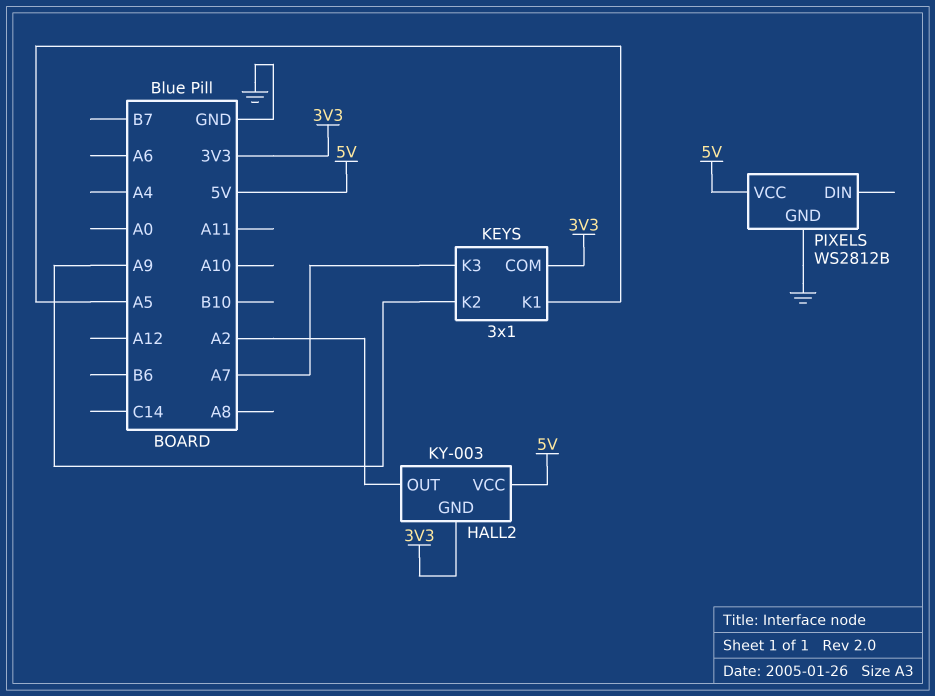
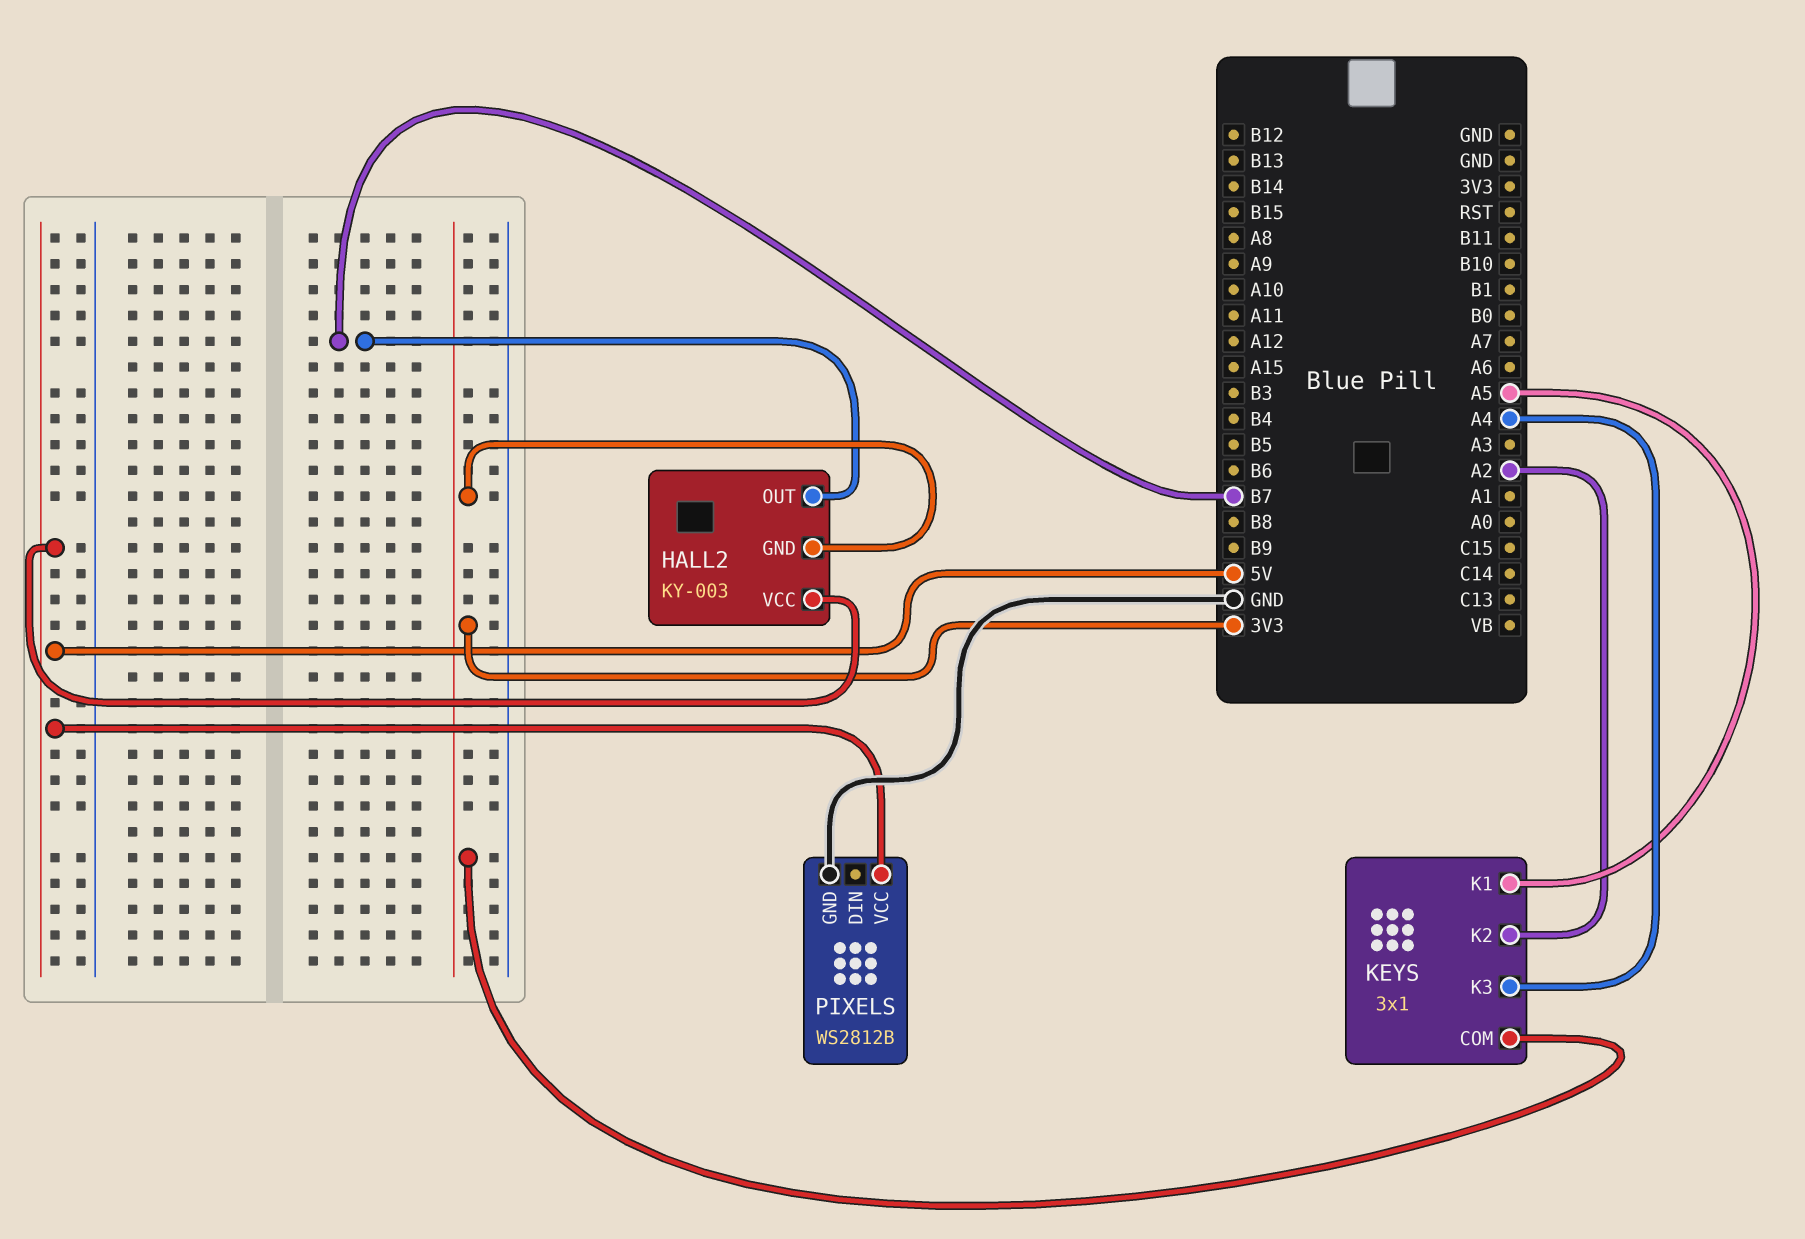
HALL2 pin OUT: A2 -> B7
KEYS pin K2: A9 -> A2
KEYS pin K3: A7 -> A4

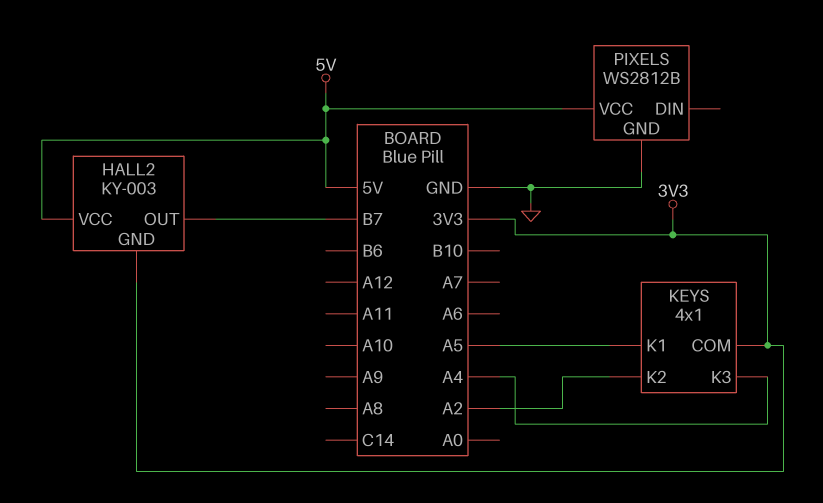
KEYS: 3x1 -> 4x1

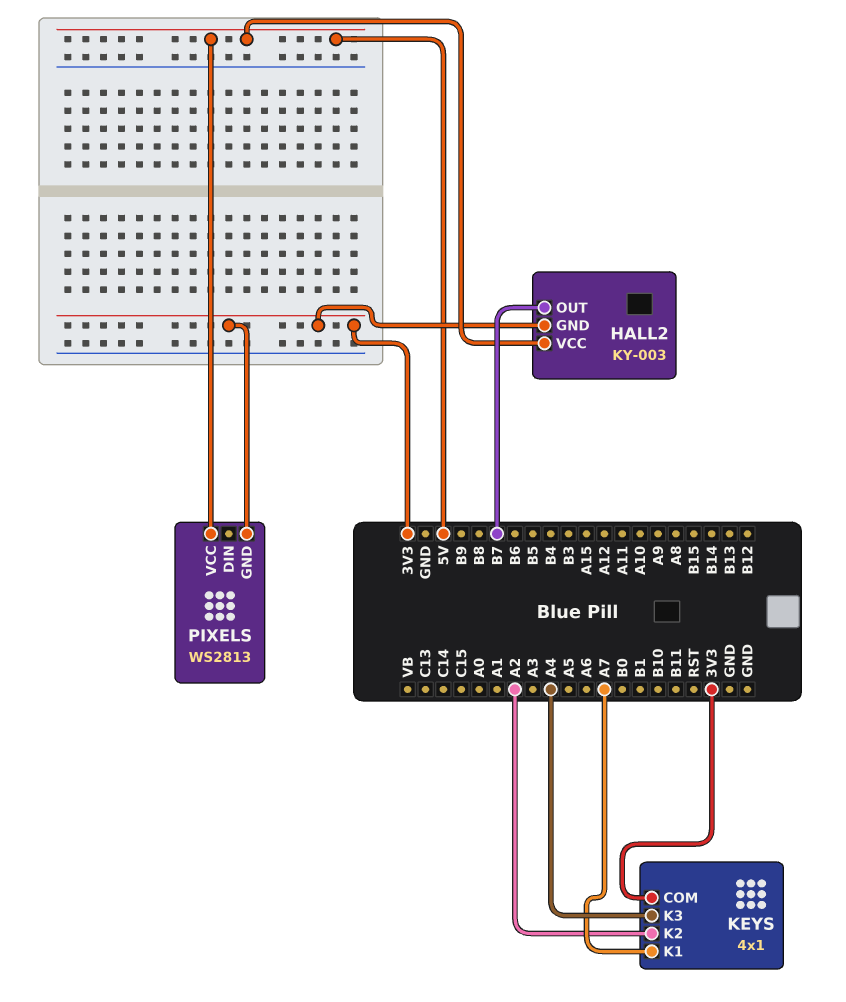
KEYS pin K1: A5 -> A7
PIXELS: WS2812B -> WS2813
PIXELS pin GND: GND -> 3V3

